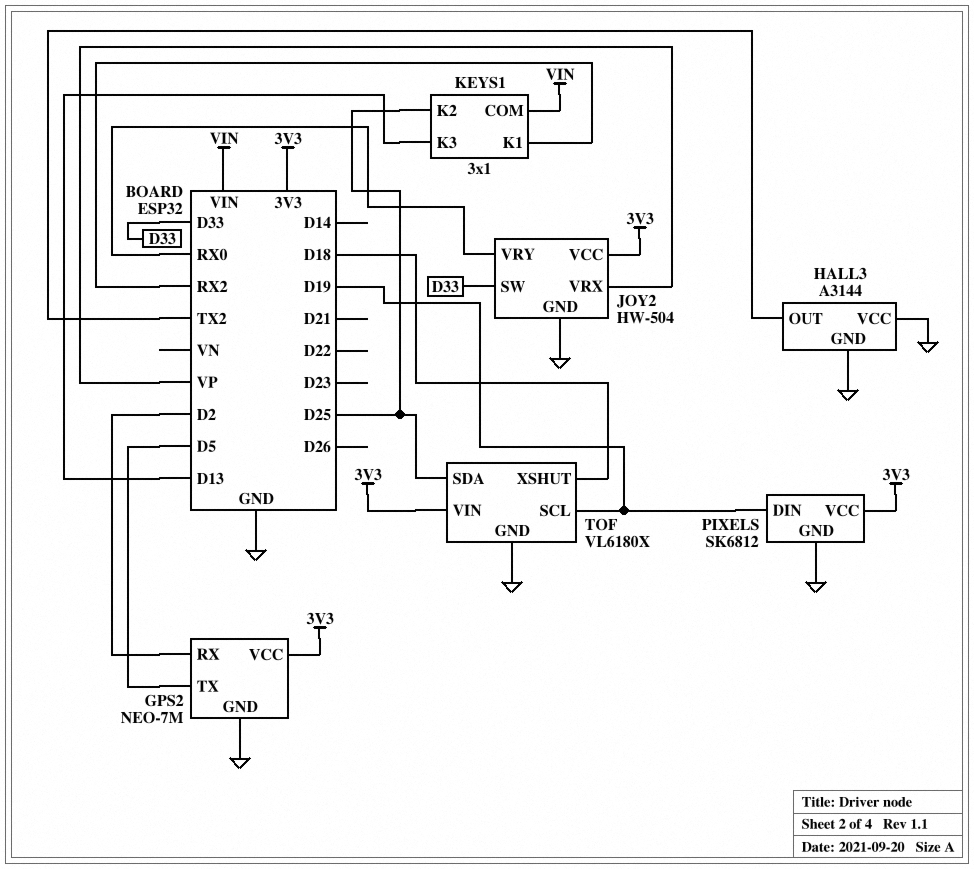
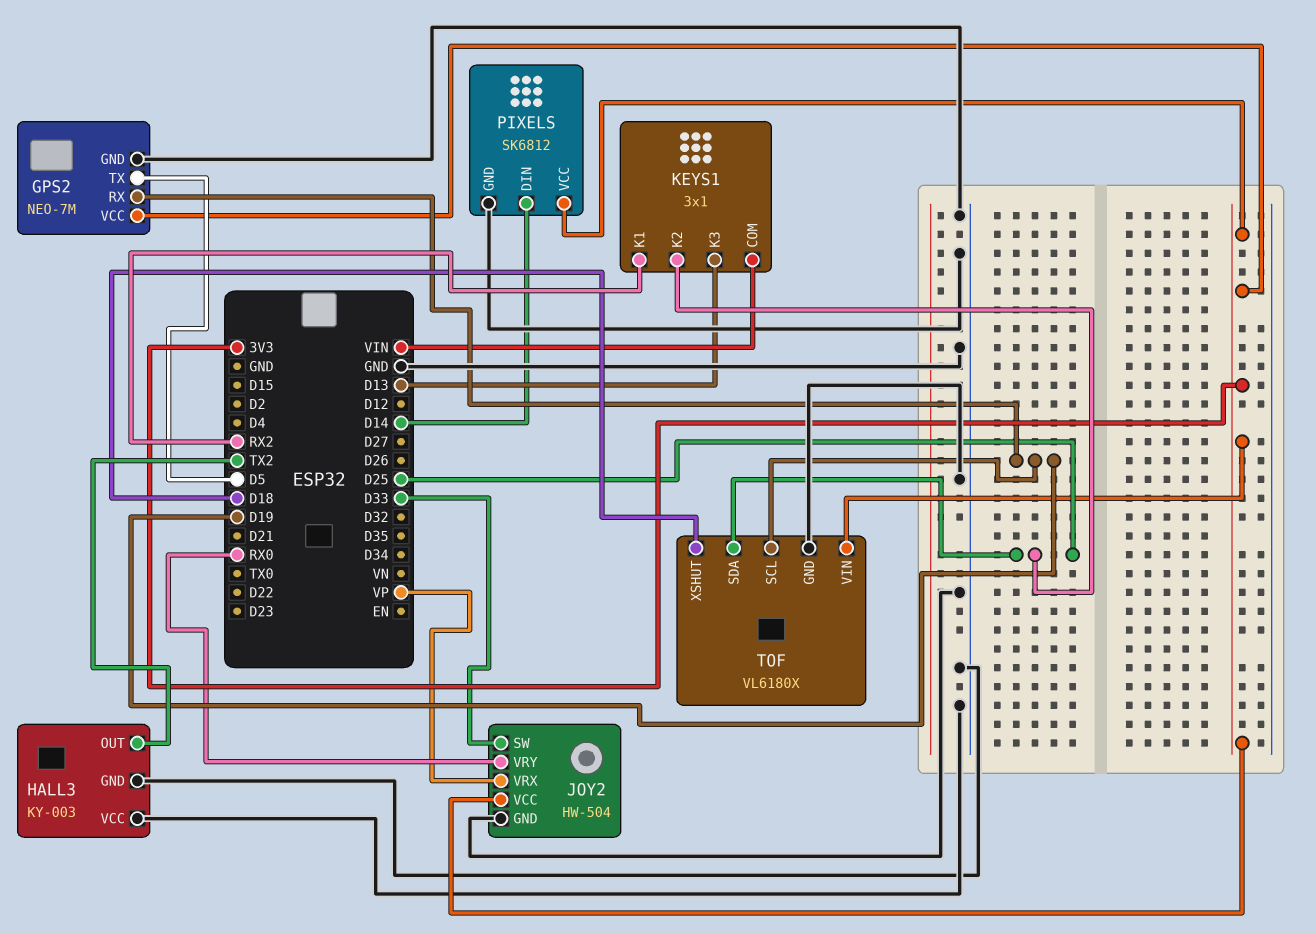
GPS2 pin RX: D2 -> D19
HALL3: A3144 -> KY-003
PIXELS pin DIN: D19 -> D14

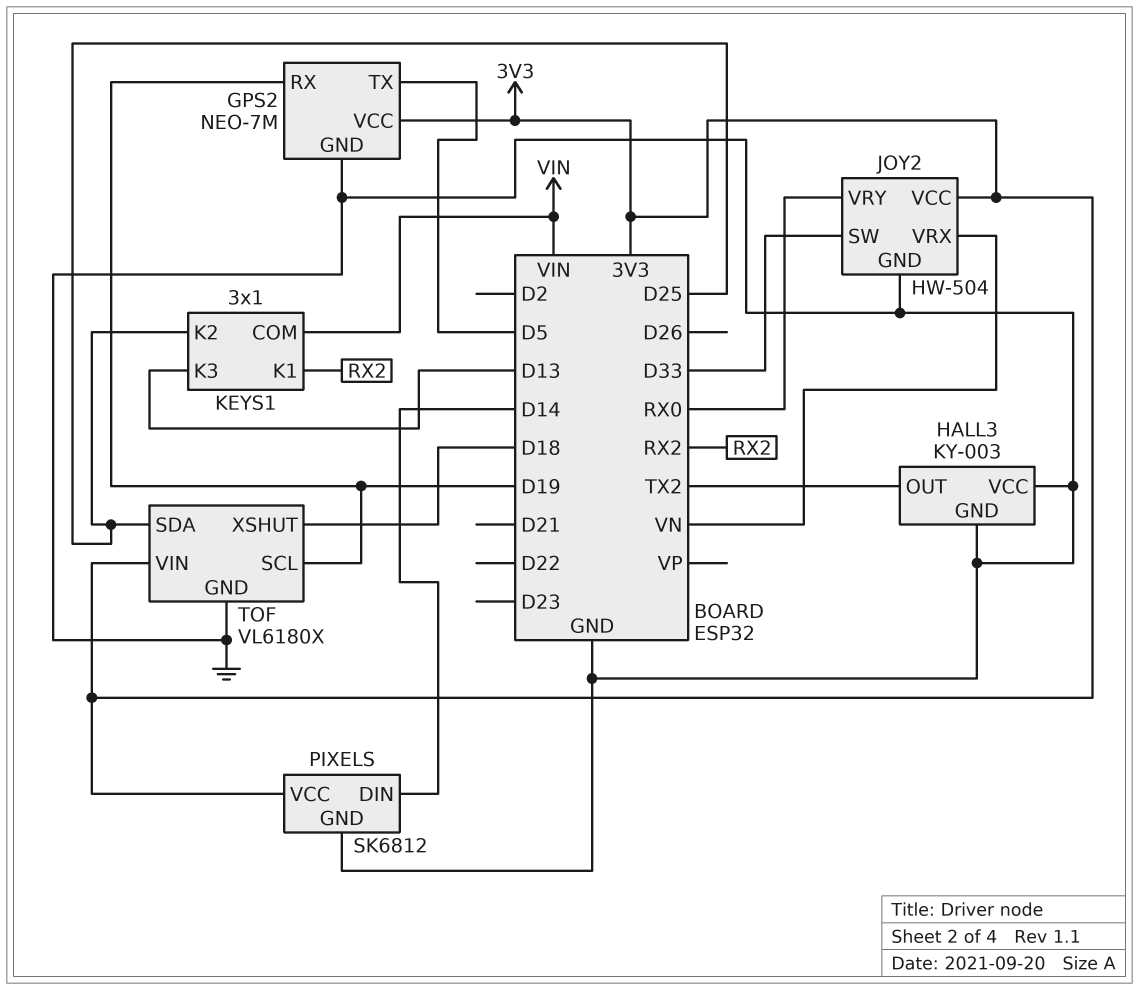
JOY2 pin VRX: VP -> VN

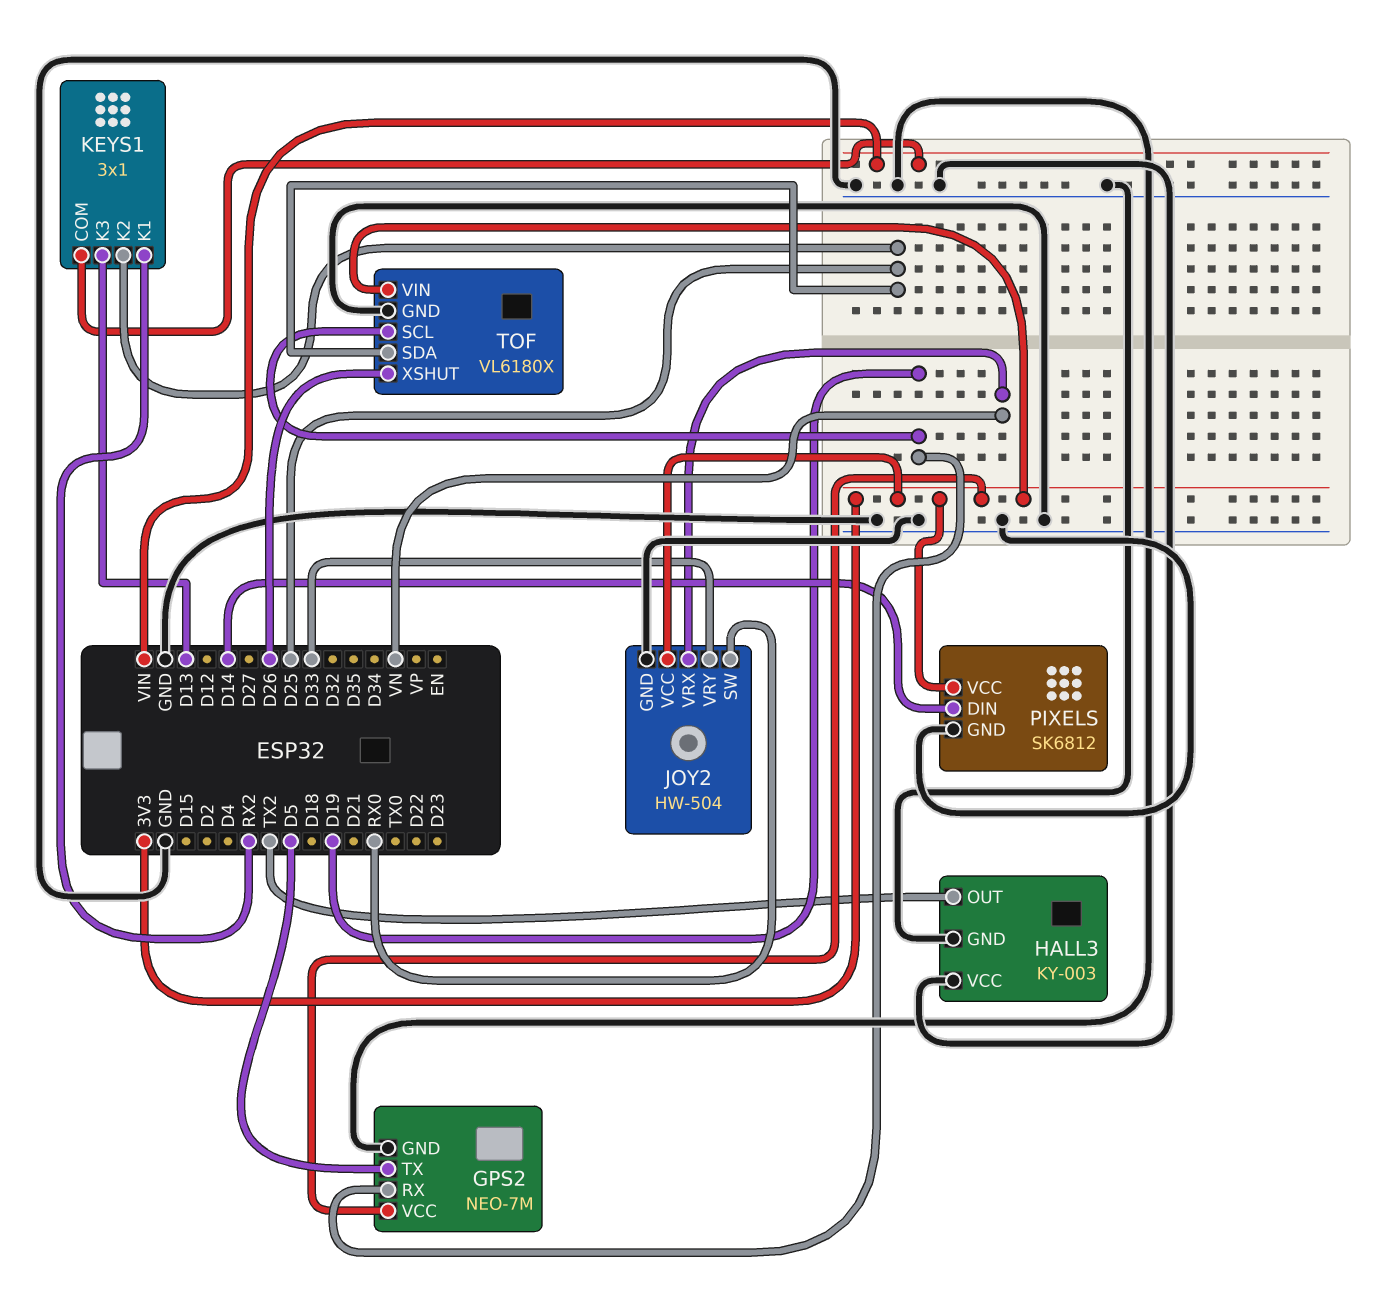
JOY2 pin SW: D33 -> RX0
JOY2 pin VRY: RX0 -> D33
TOF pin XSHUT: D18 -> D26

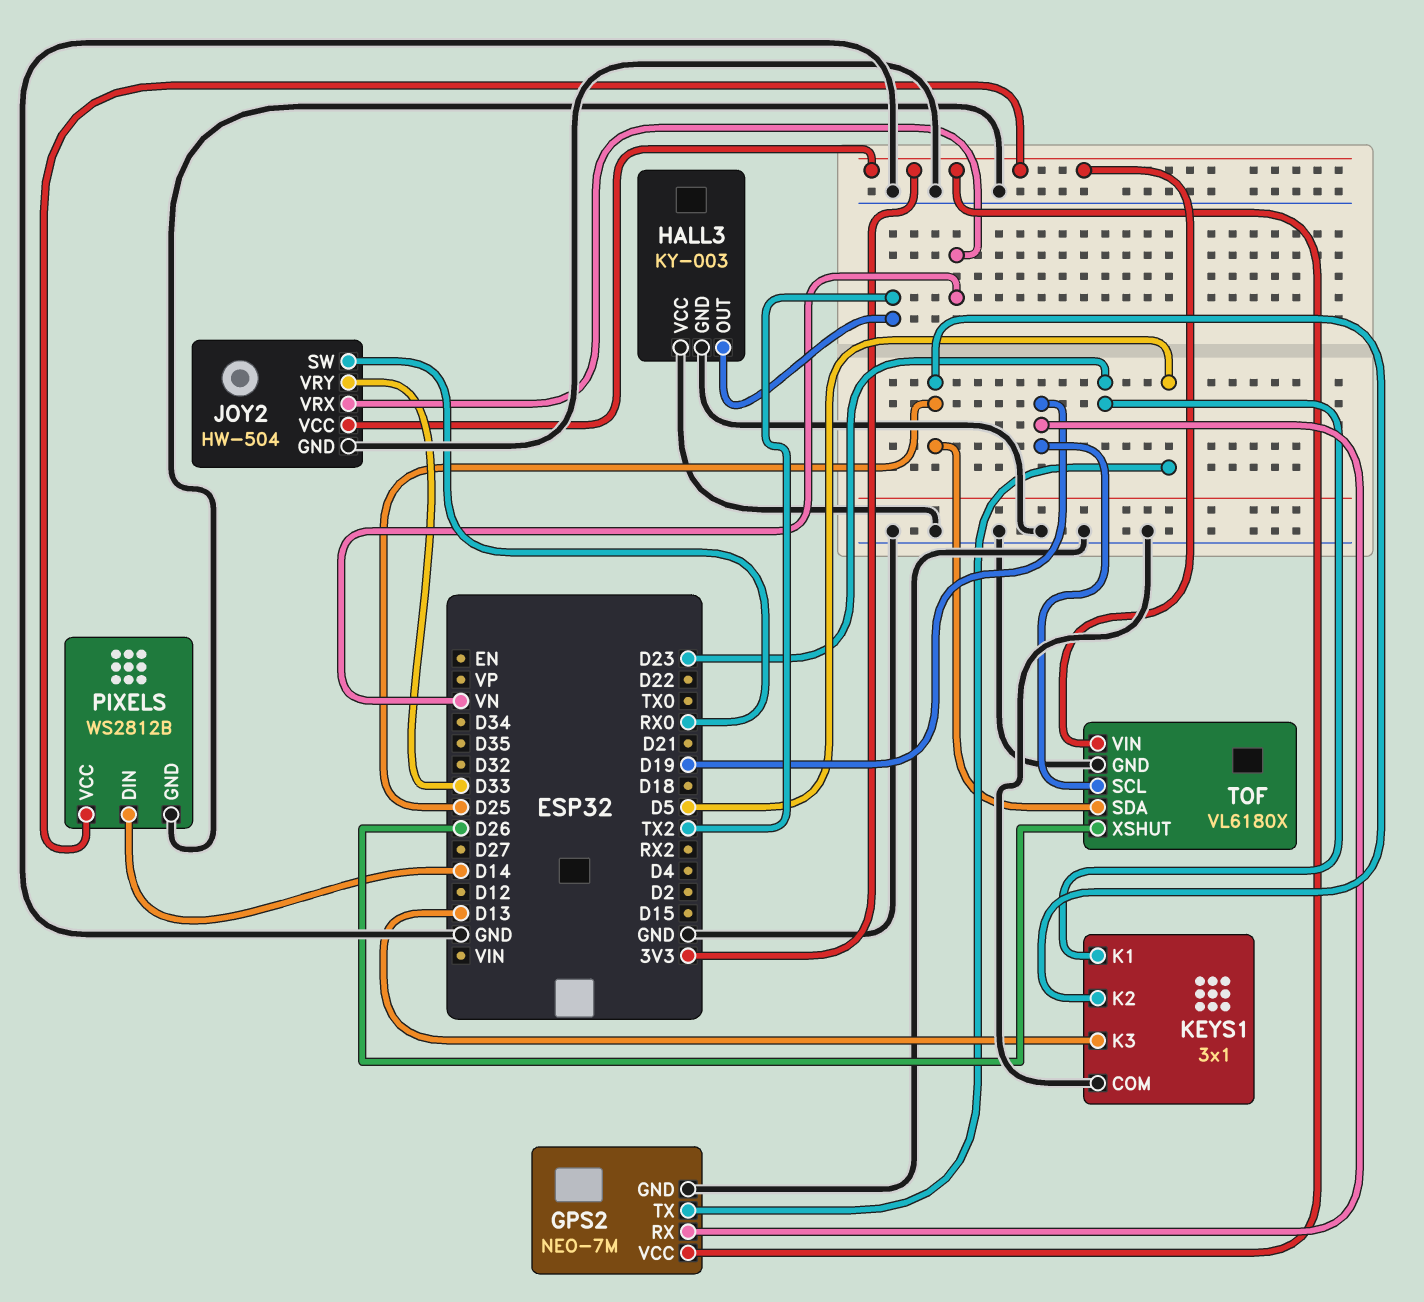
KEYS1 pin COM: VIN -> GND
KEYS1 pin K1: RX2 -> D23
PIXELS: SK6812 -> WS2812B

